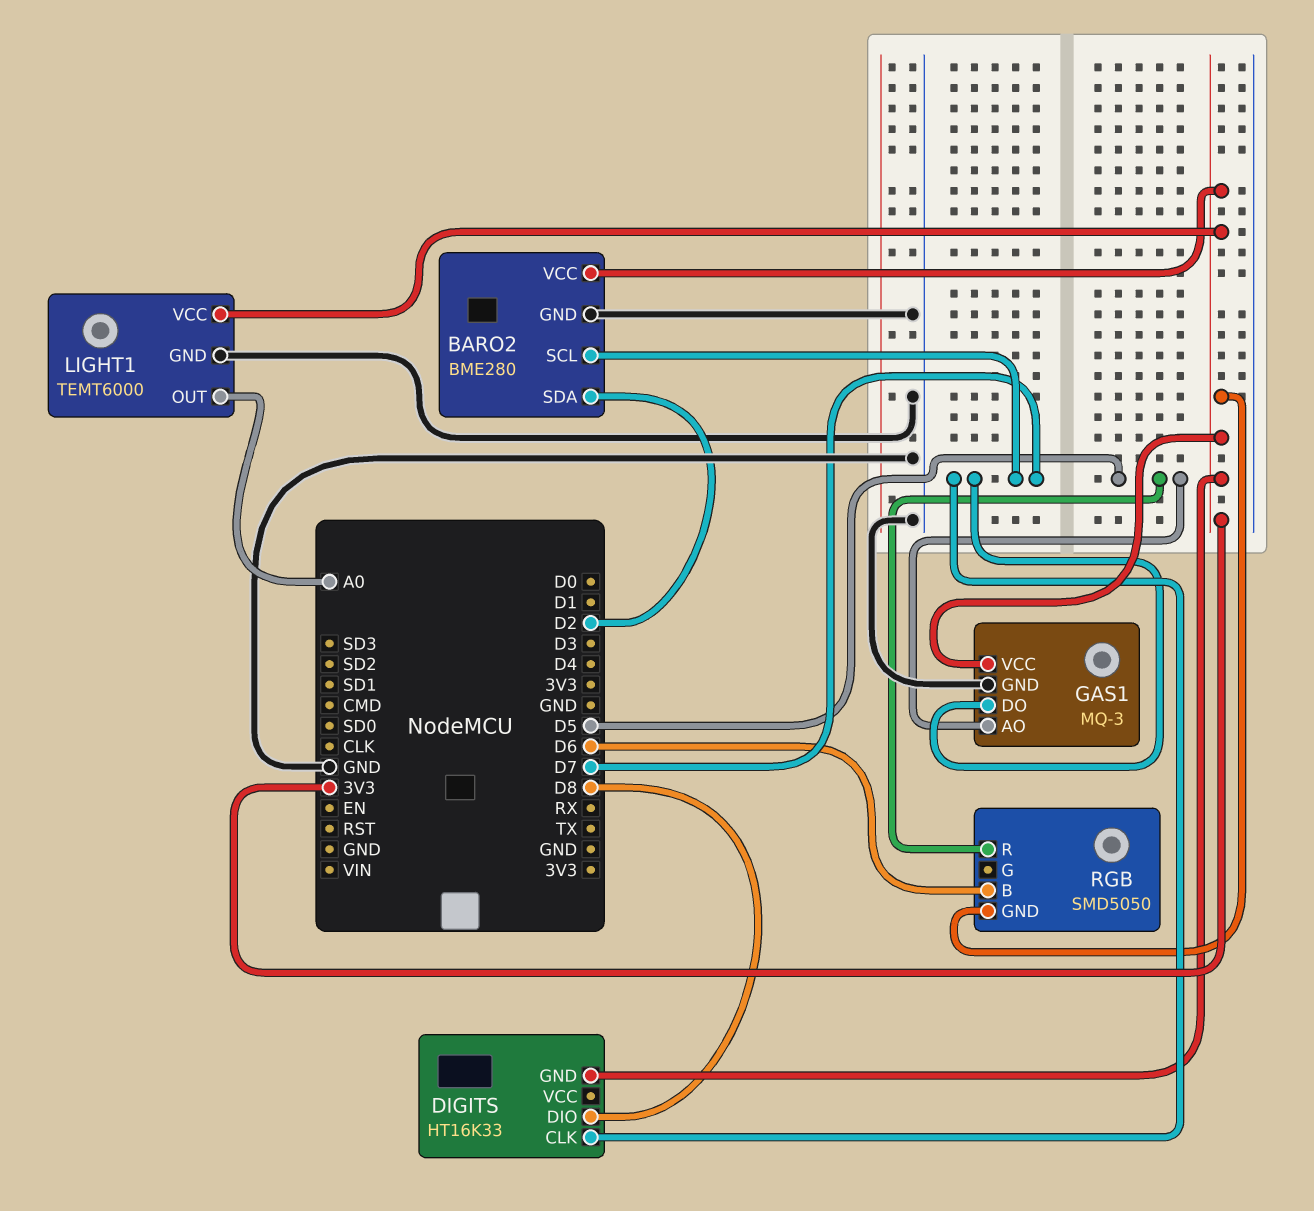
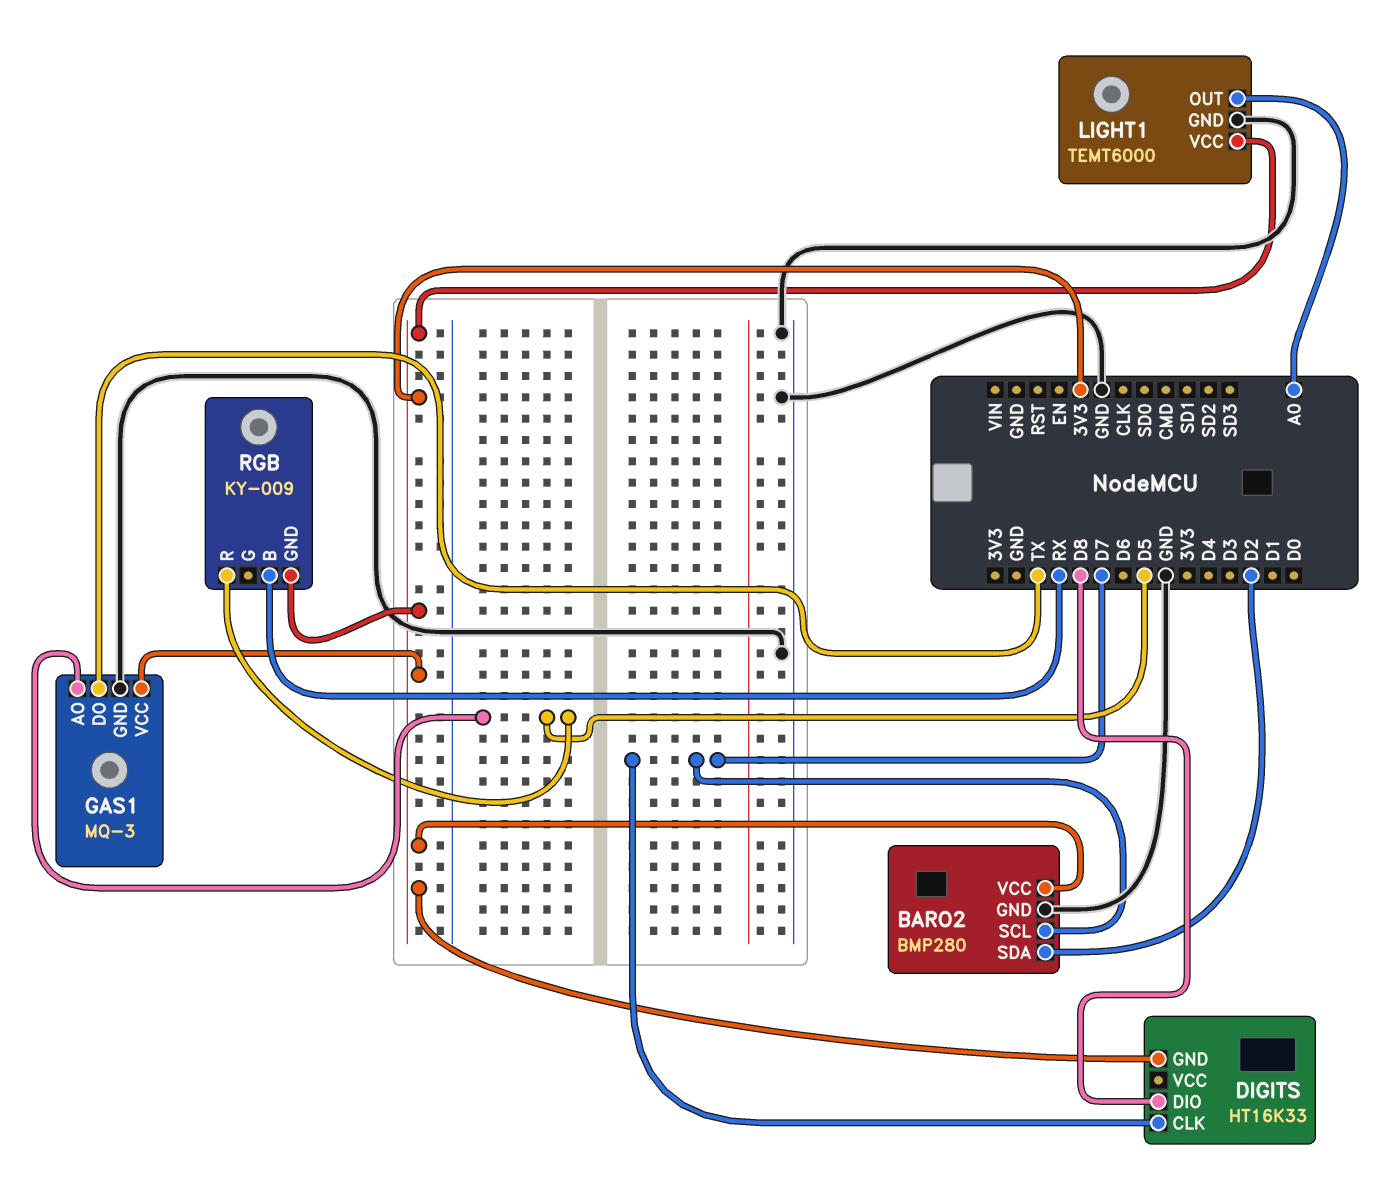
BARO2: BME280 -> BMP280
GAS1 pin DO: D7 -> TX
RGB: SMD5050 -> KY-009
RGB pin B: D6 -> RX

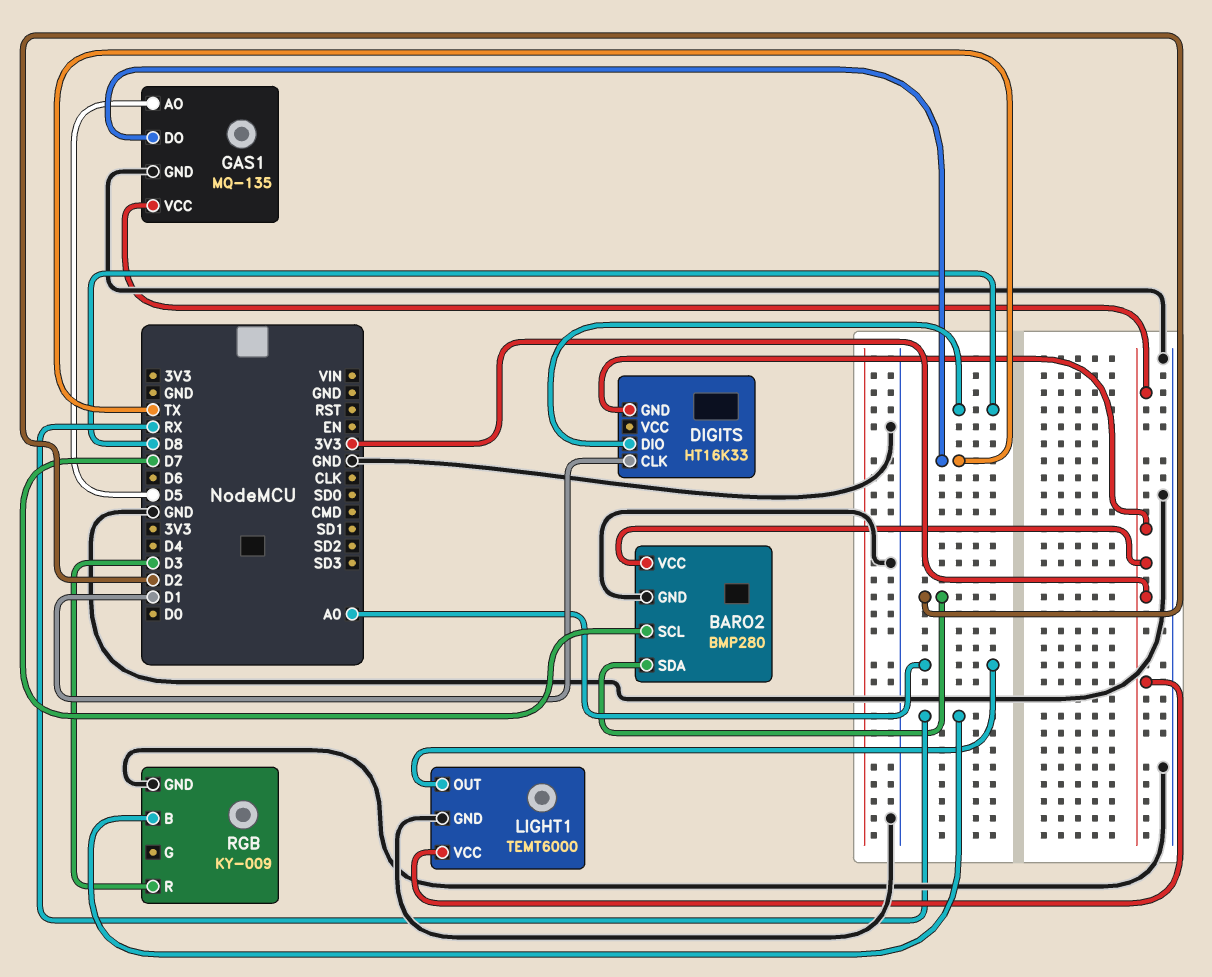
DIGITS pin CLK: D7 -> D1
GAS1: MQ-3 -> MQ-135
RGB pin GND: 3V3 -> GND
RGB pin R: D5 -> D3

